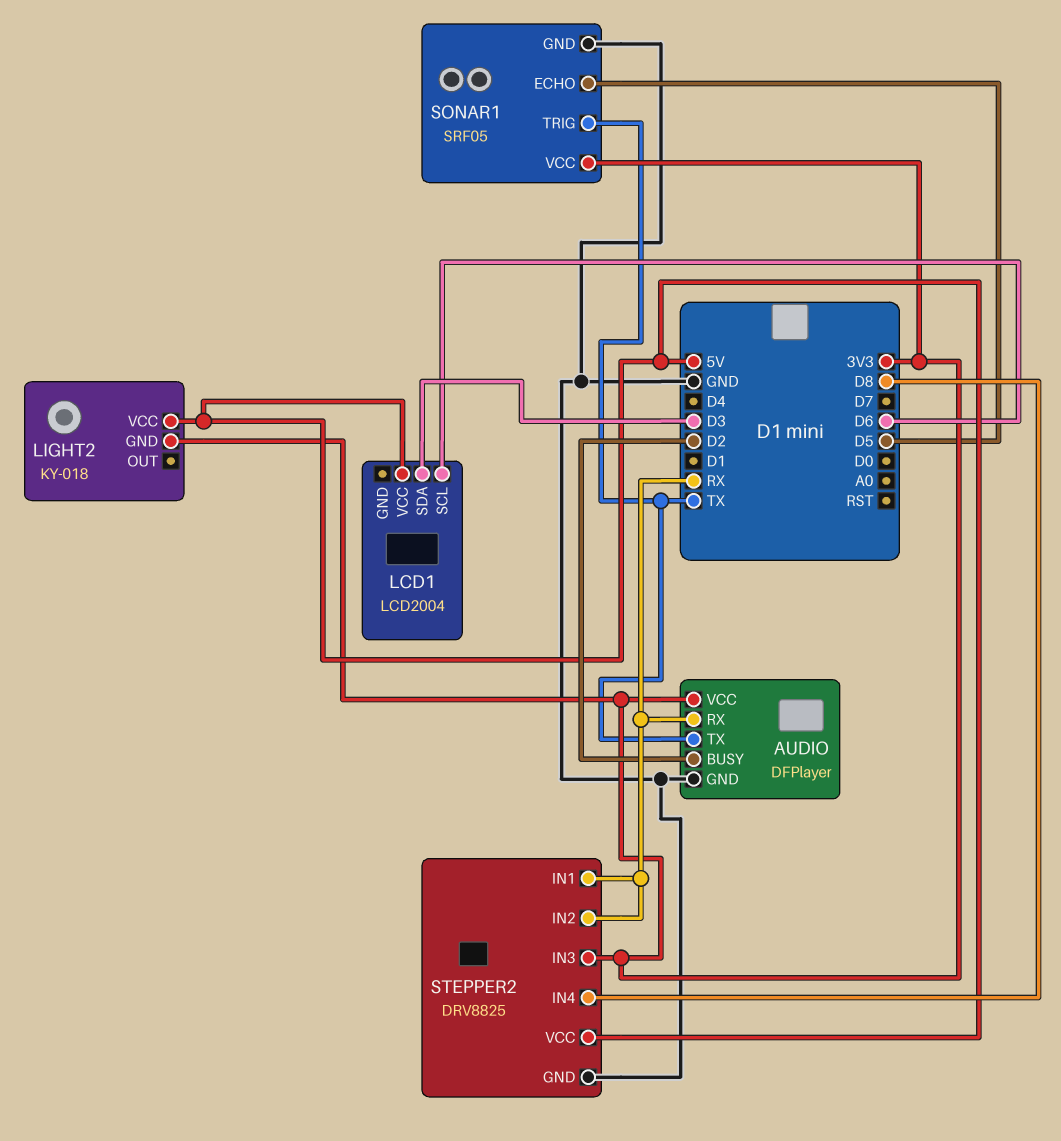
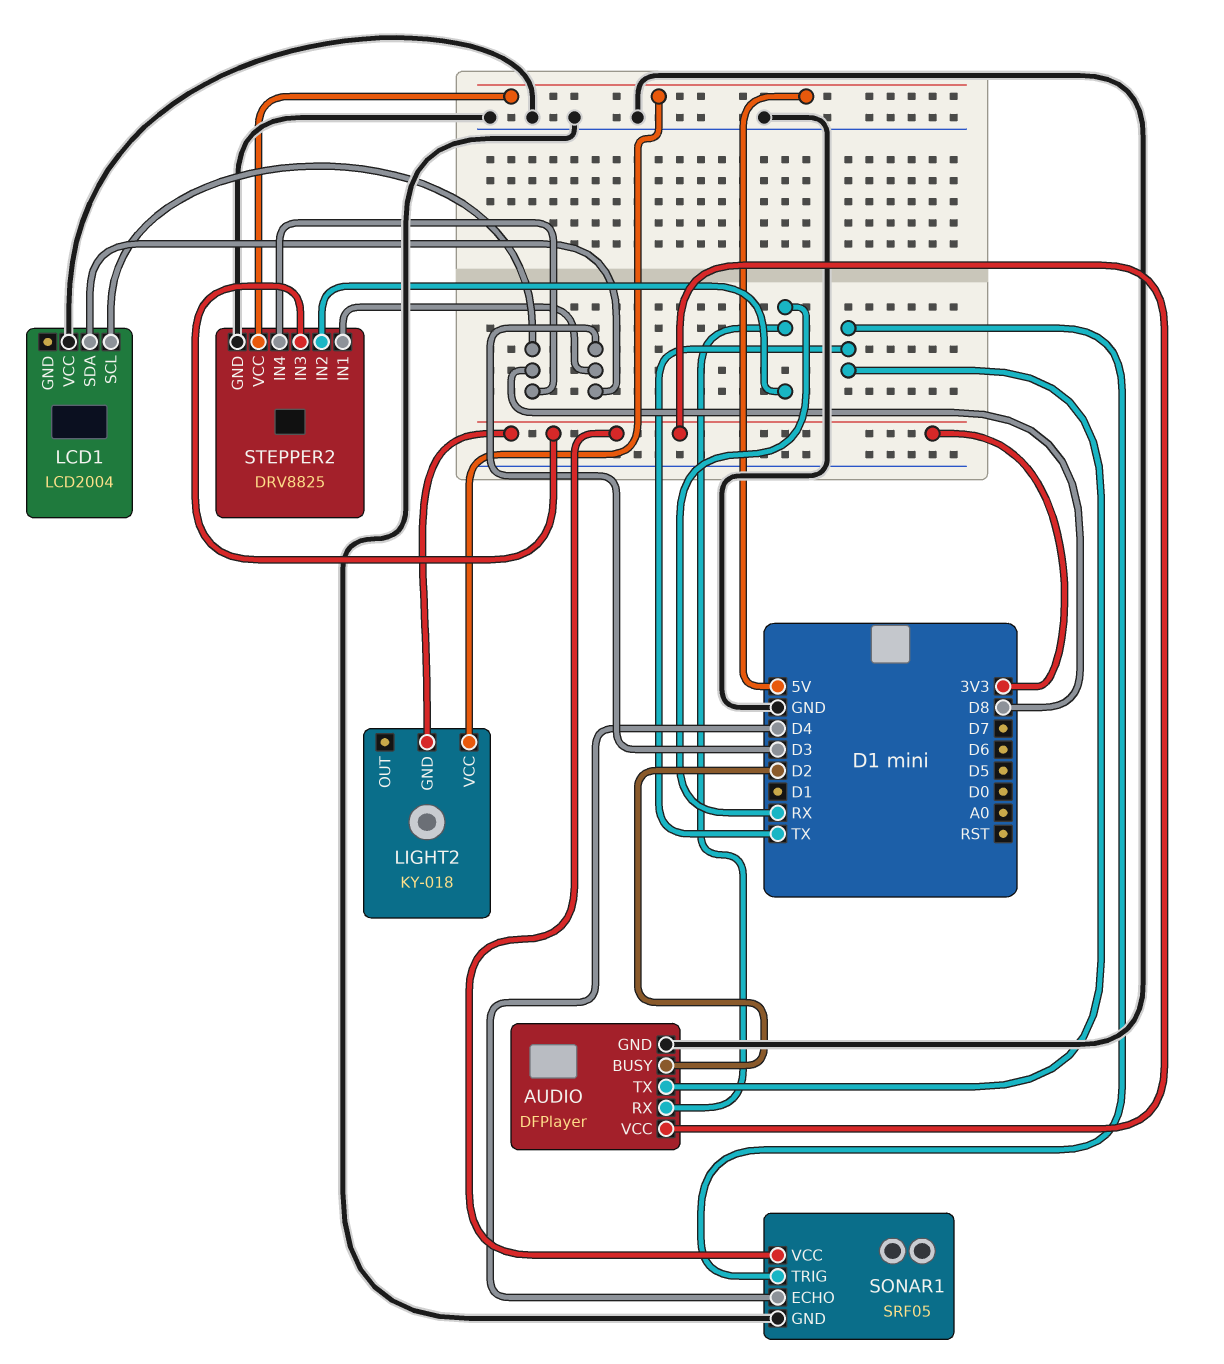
LCD1 pin SCL: D6 -> D8
LCD1 pin VCC: 5V -> GND
SONAR1 pin ECHO: D5 -> D4
STEPPER2 pin IN1: RX -> D3

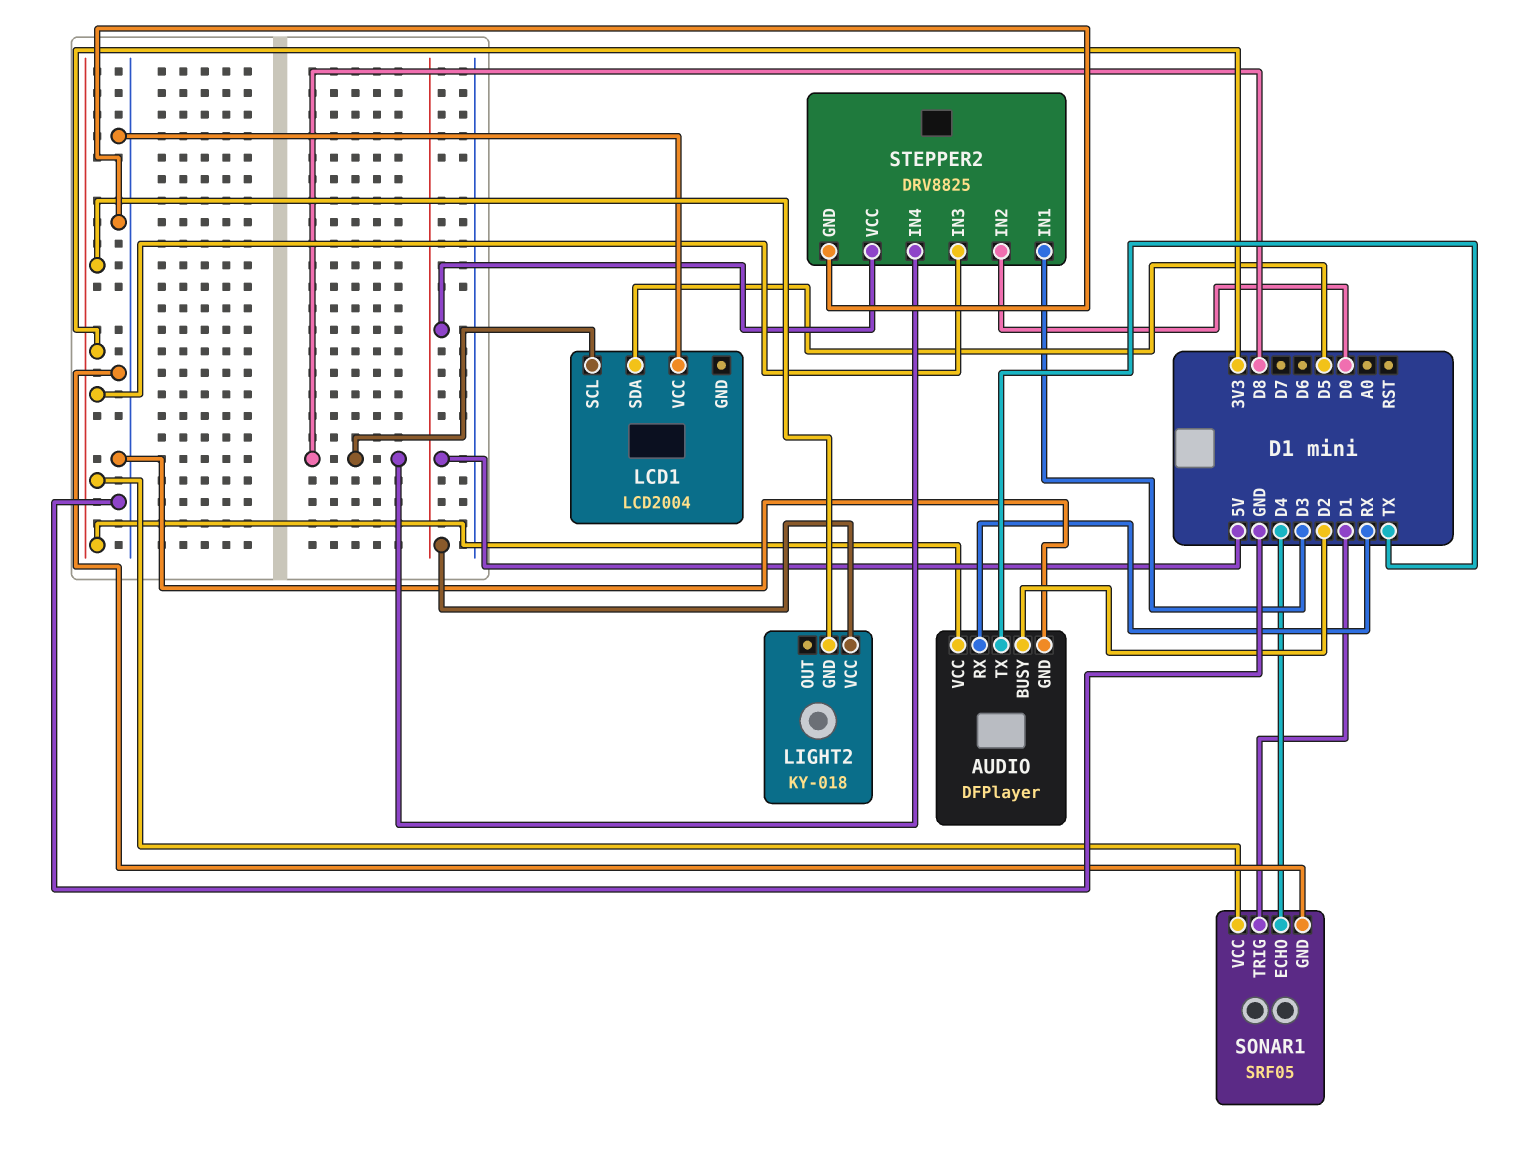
LCD1 pin SDA: D3 -> D5
SONAR1 pin TRIG: TX -> D1
STEPPER2 pin IN2: RX -> D0

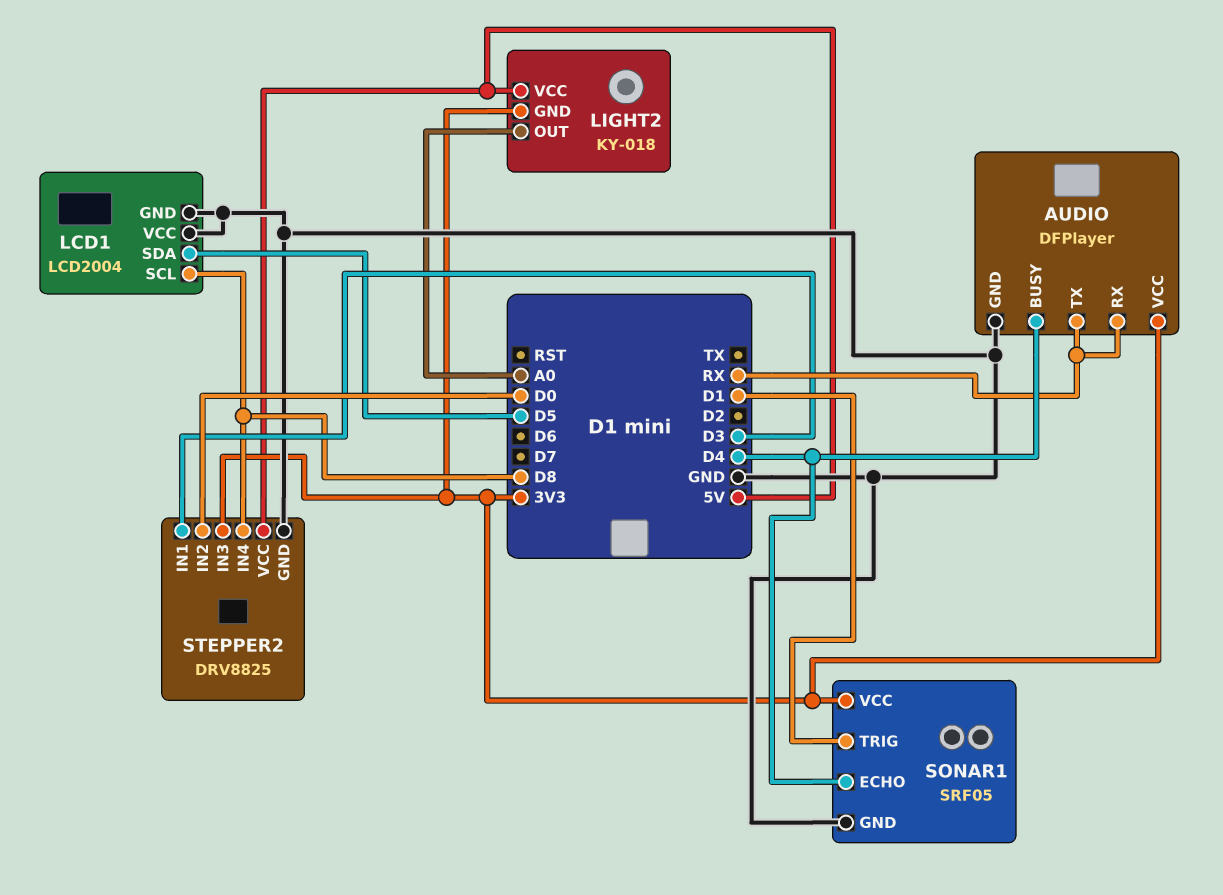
AUDIO pin BUSY: D2 -> D4
AUDIO pin TX: TX -> RX
LCD1 pin GND: none -> GND
LIGHT2 pin OUT: none -> A0

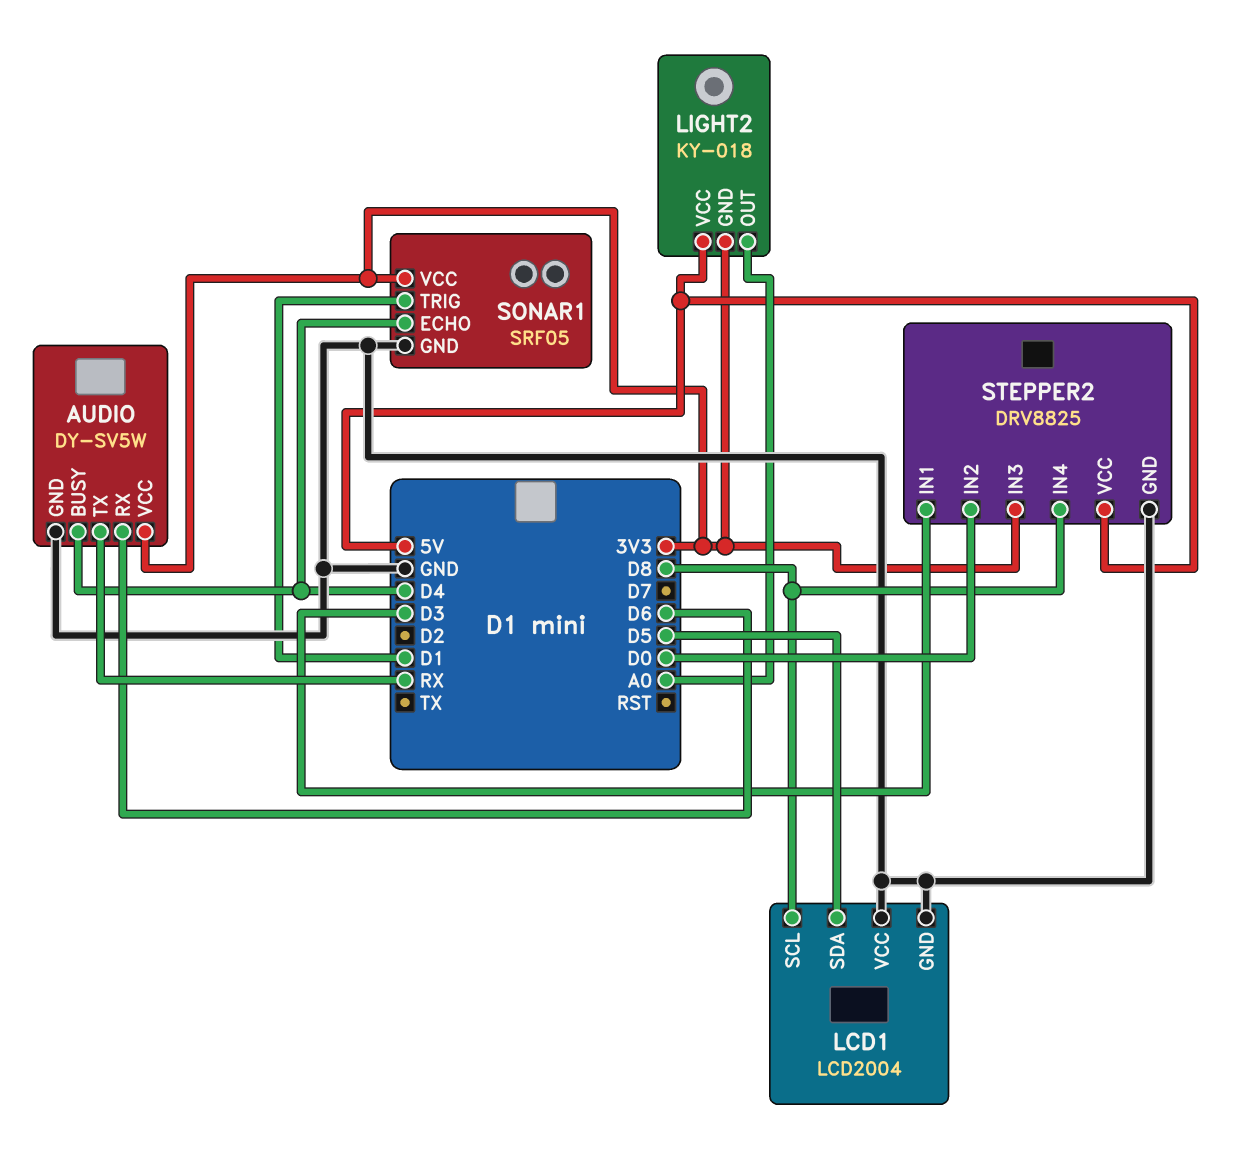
AUDIO: DFPlayer -> DY-SV5W
AUDIO pin RX: RX -> D6

